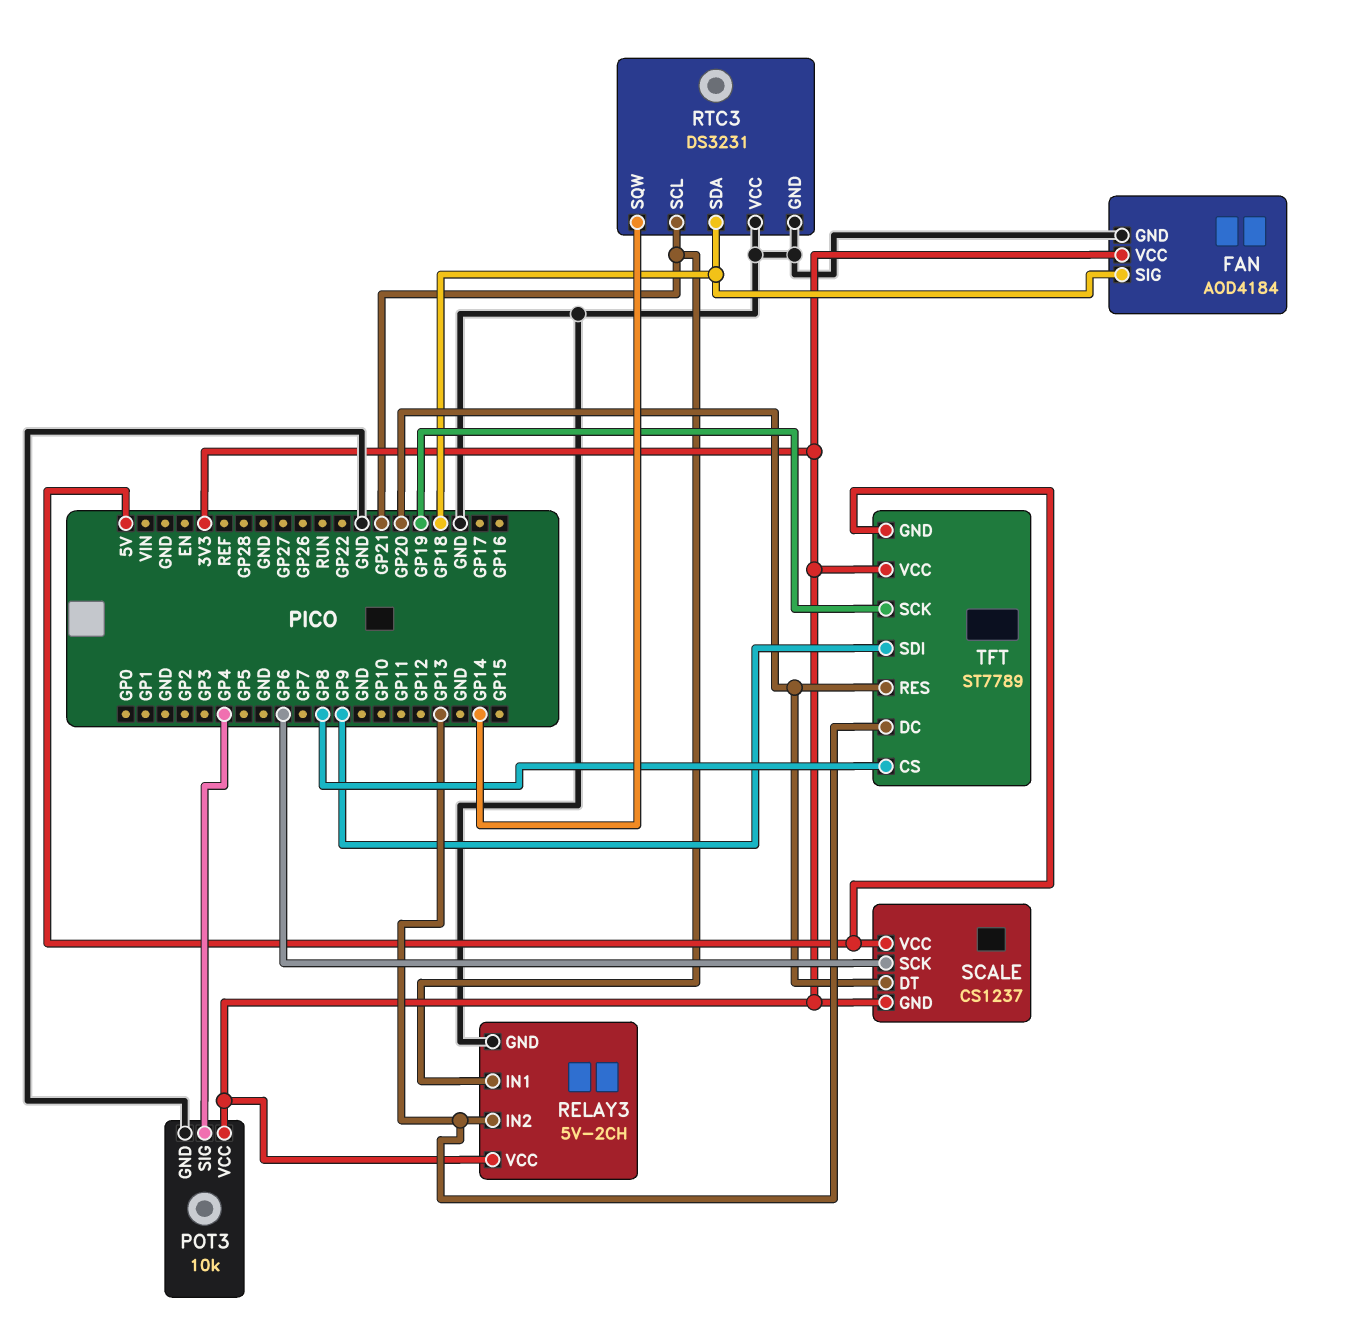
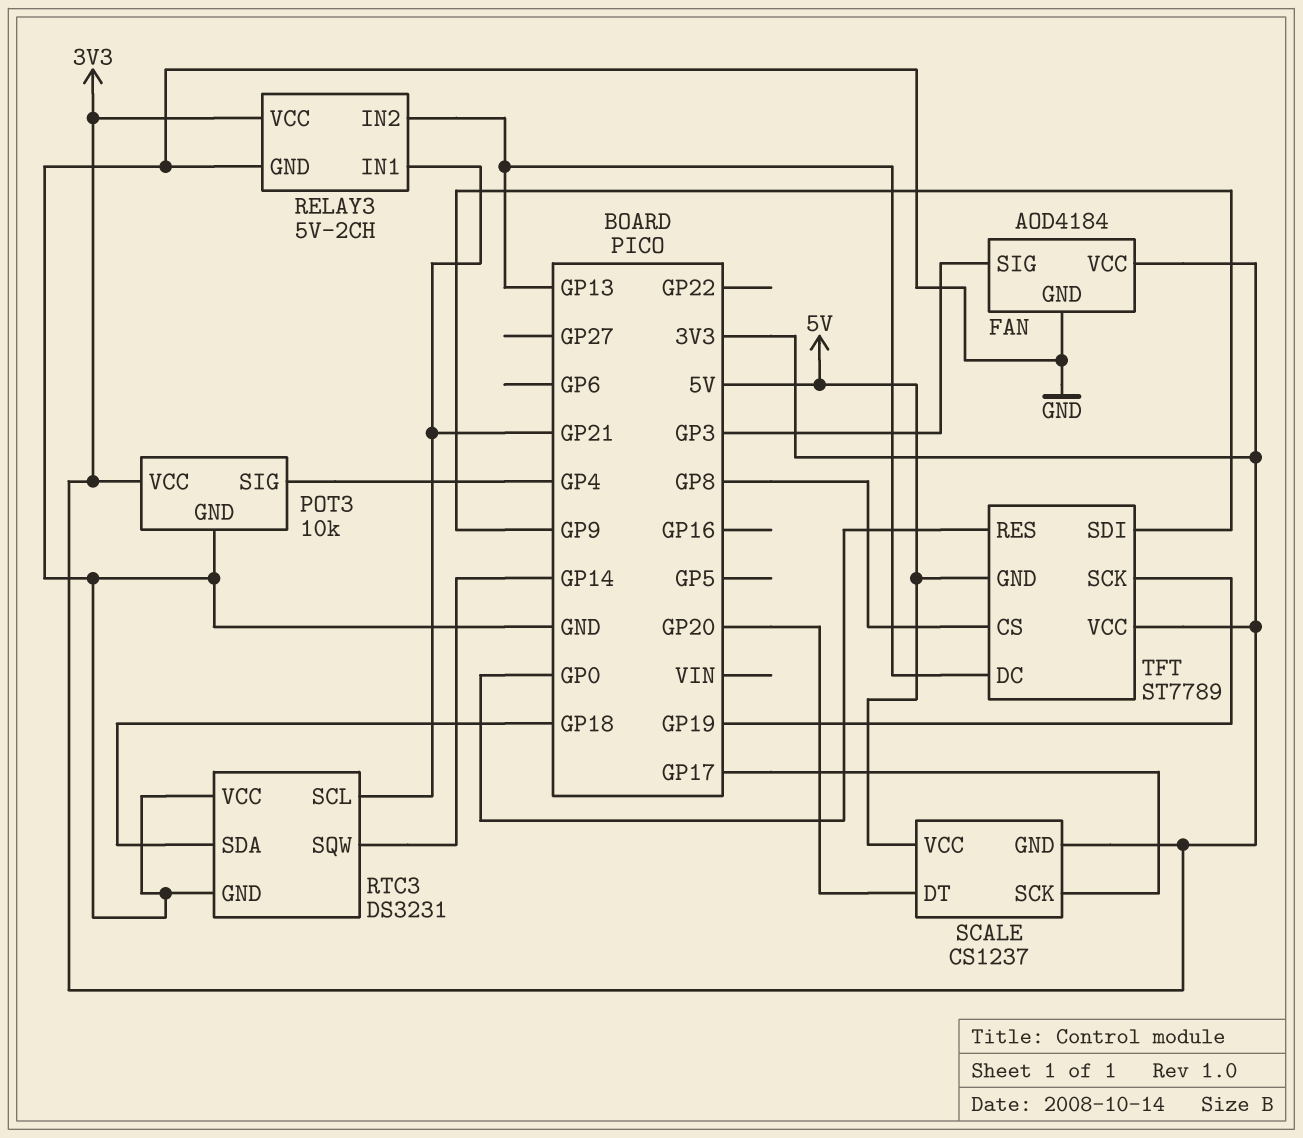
FAN pin SIG: GP18 -> GP3
SCALE pin SCK: GP6 -> GP17
TFT pin RES: GP20 -> GP0

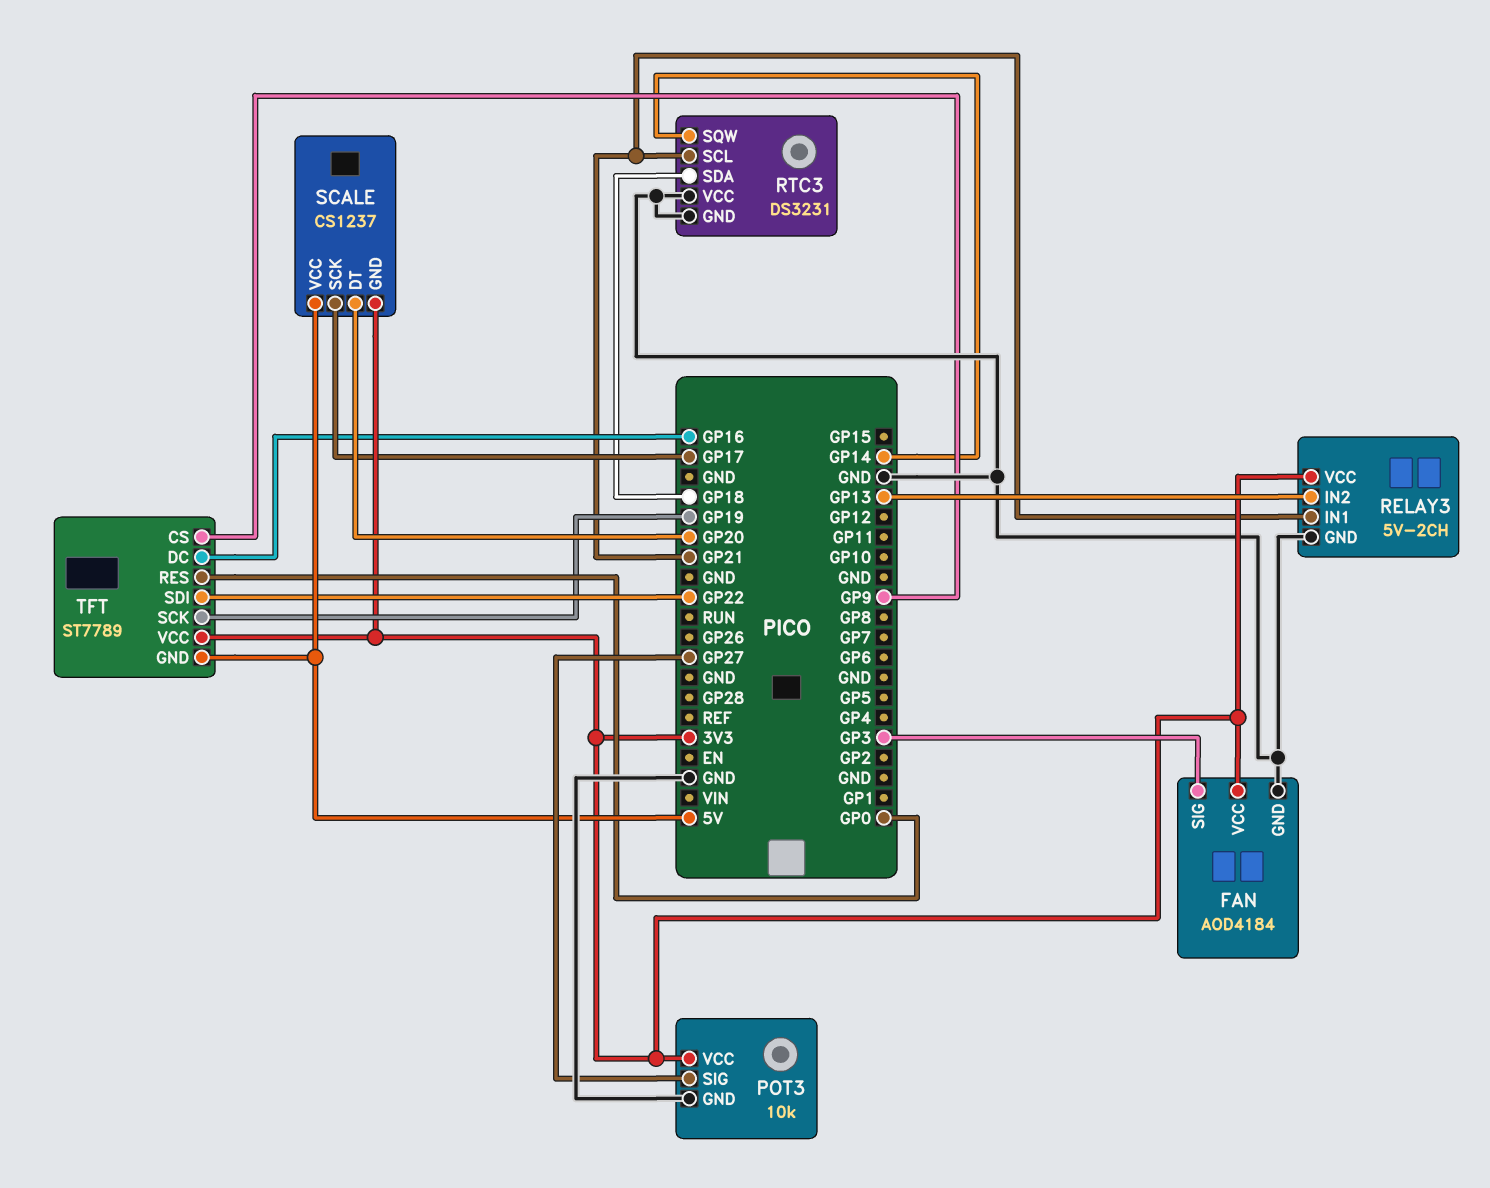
POT3 pin SIG: GP4 -> GP27
TFT pin CS: GP8 -> GP9
TFT pin DC: GP13 -> GP16
TFT pin SDI: GP9 -> GP22

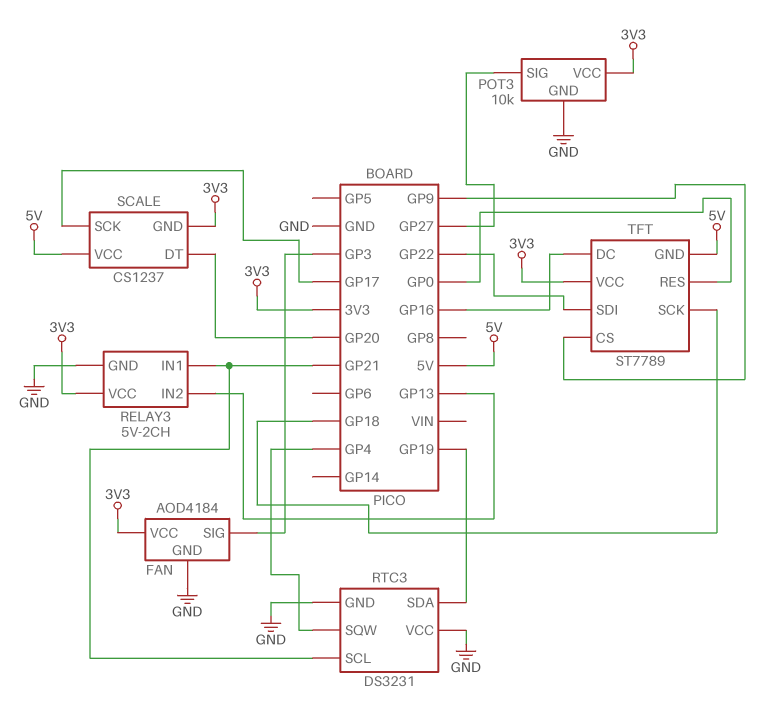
RTC3 pin SDA: GP18 -> GP19
RTC3 pin SQW: GP14 -> GP4
TFT pin SCK: GP19 -> GP18

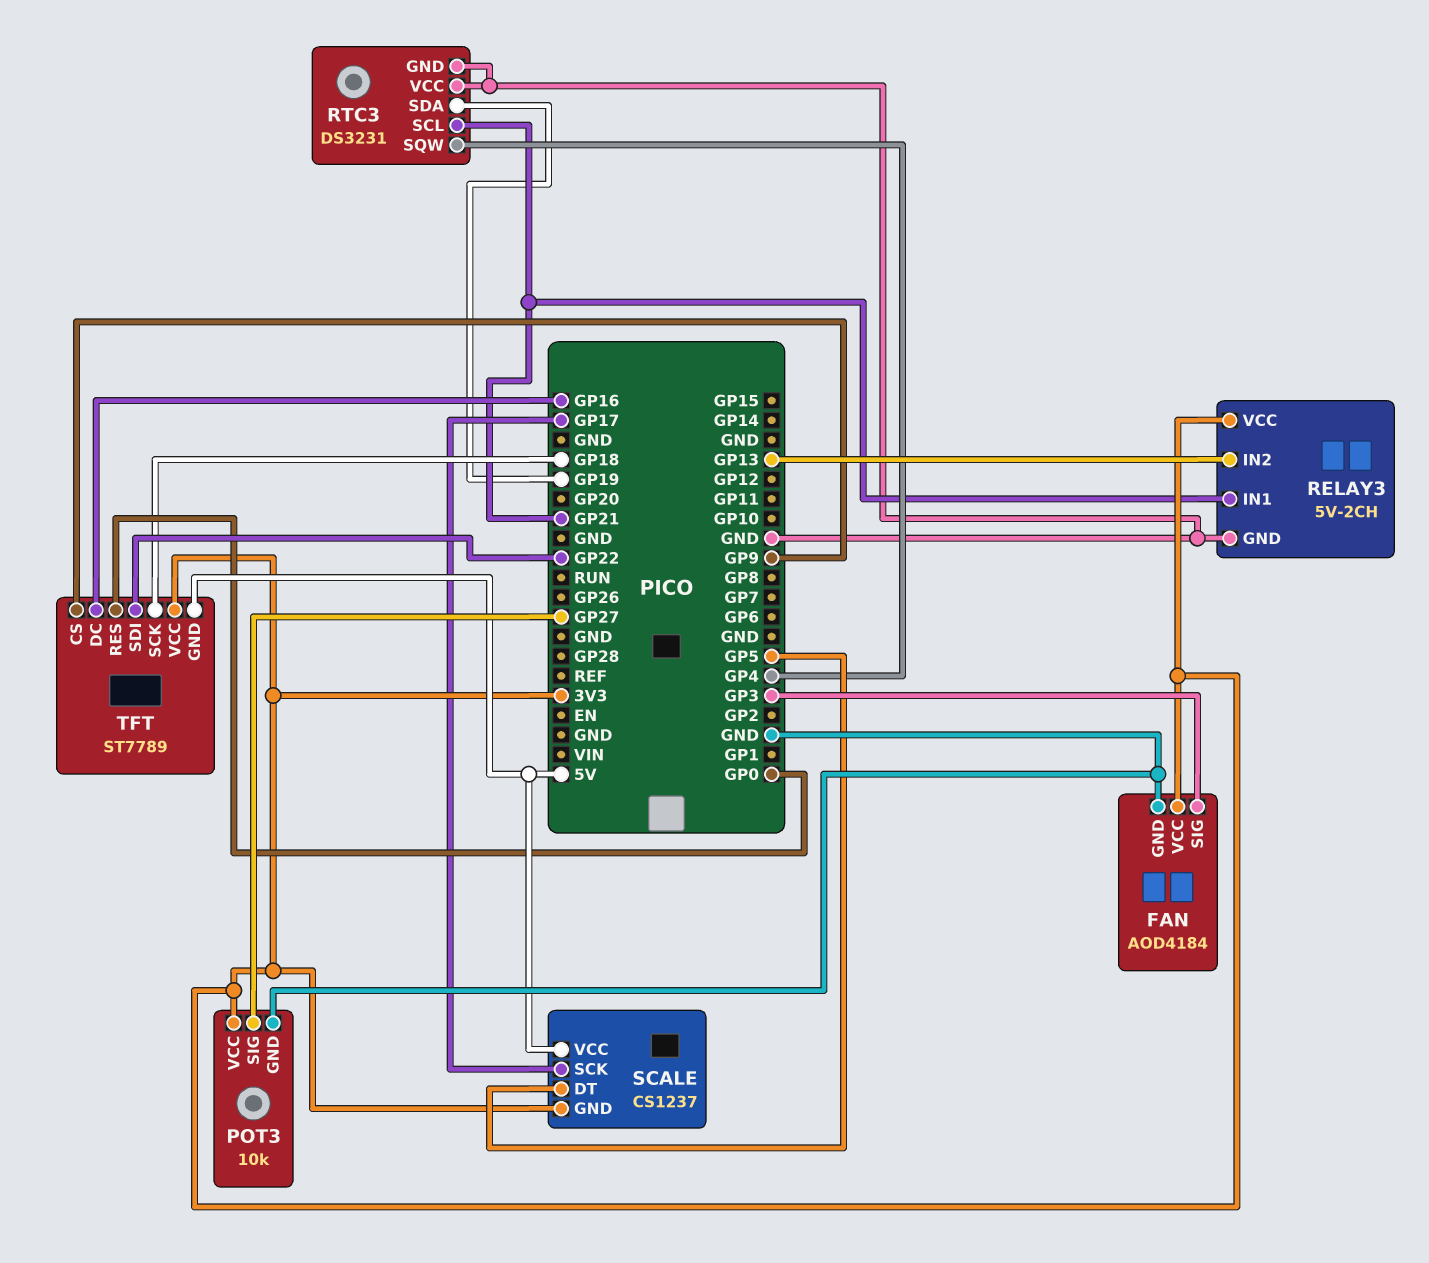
SCALE pin DT: GP20 -> GP5

